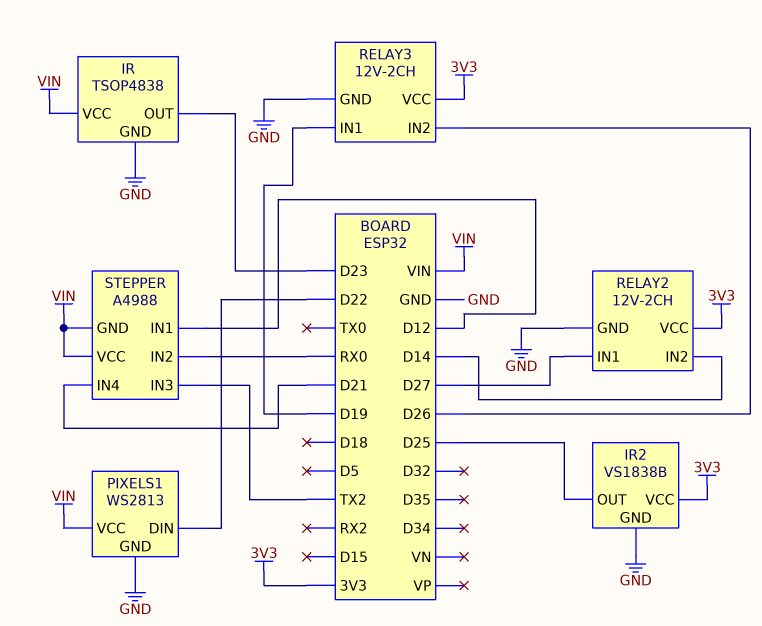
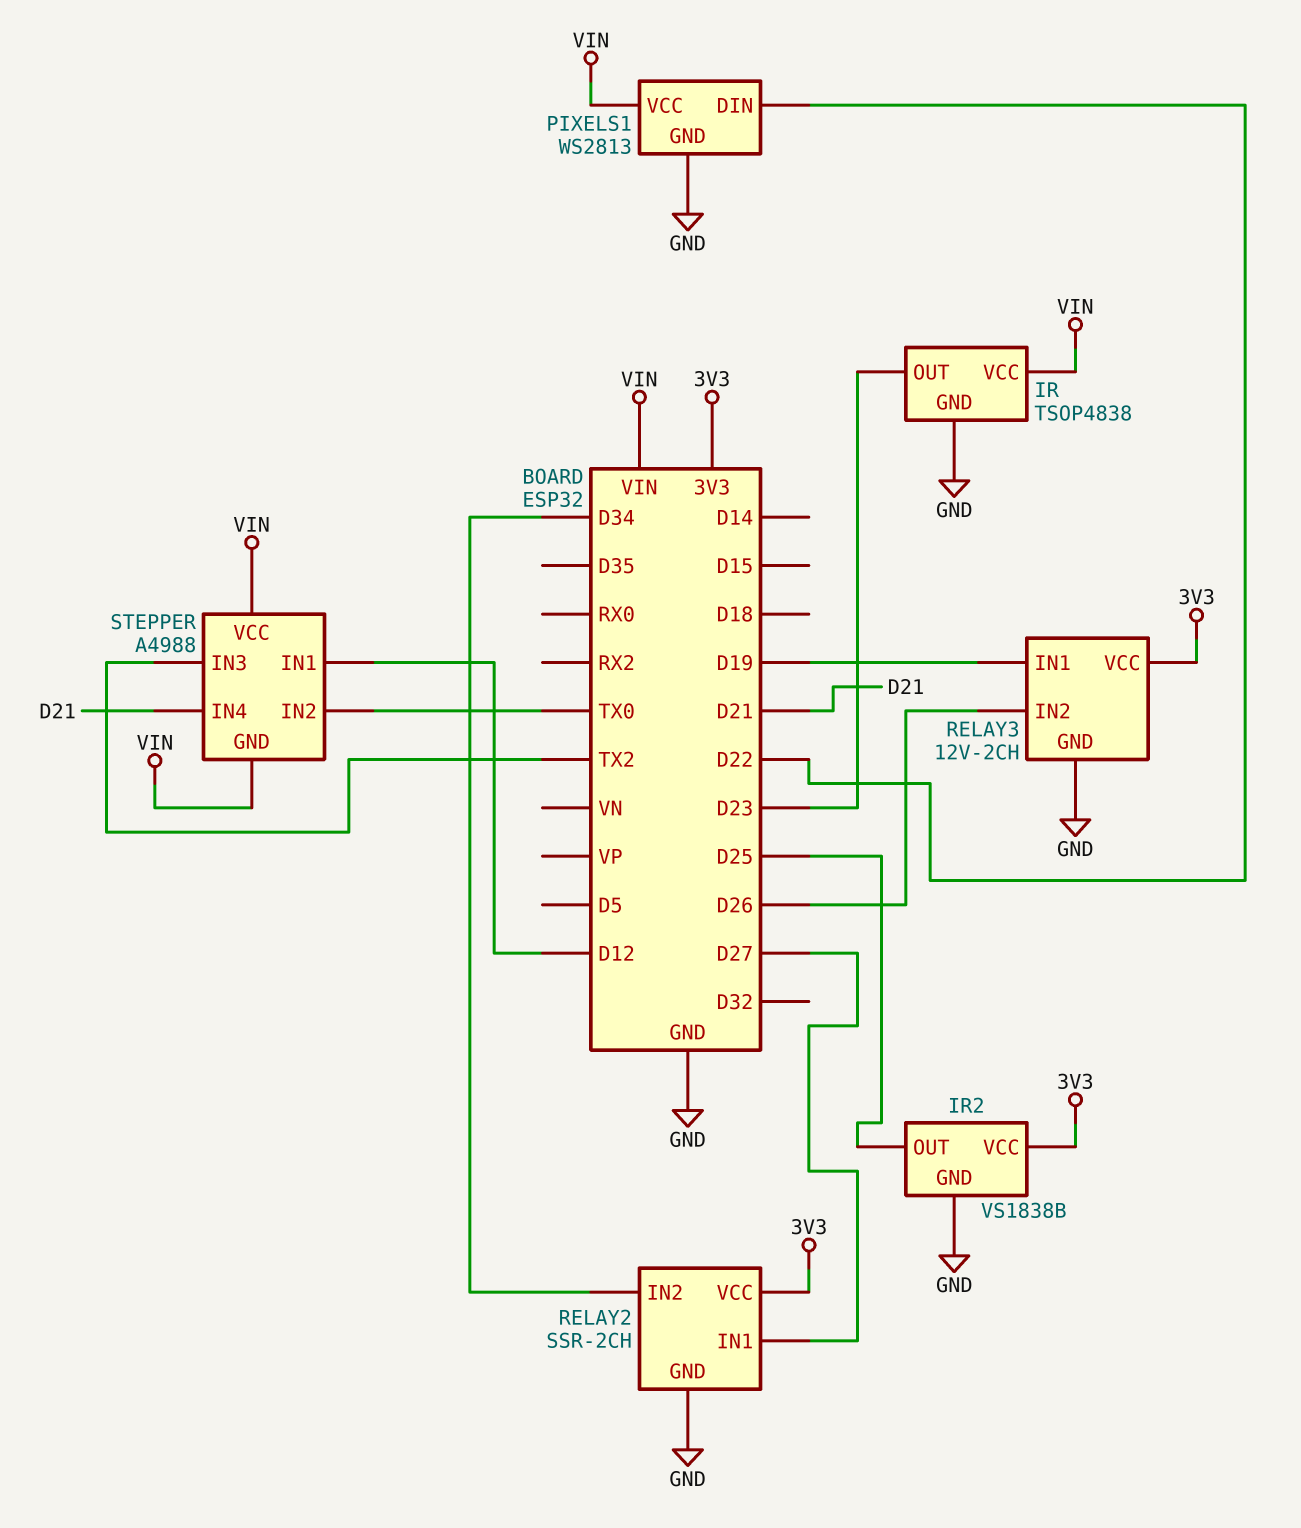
RELAY2: 12V-2CH -> SSR-2CH
RELAY2 pin IN2: D14 -> D34
STEPPER pin IN2: RX0 -> TX0

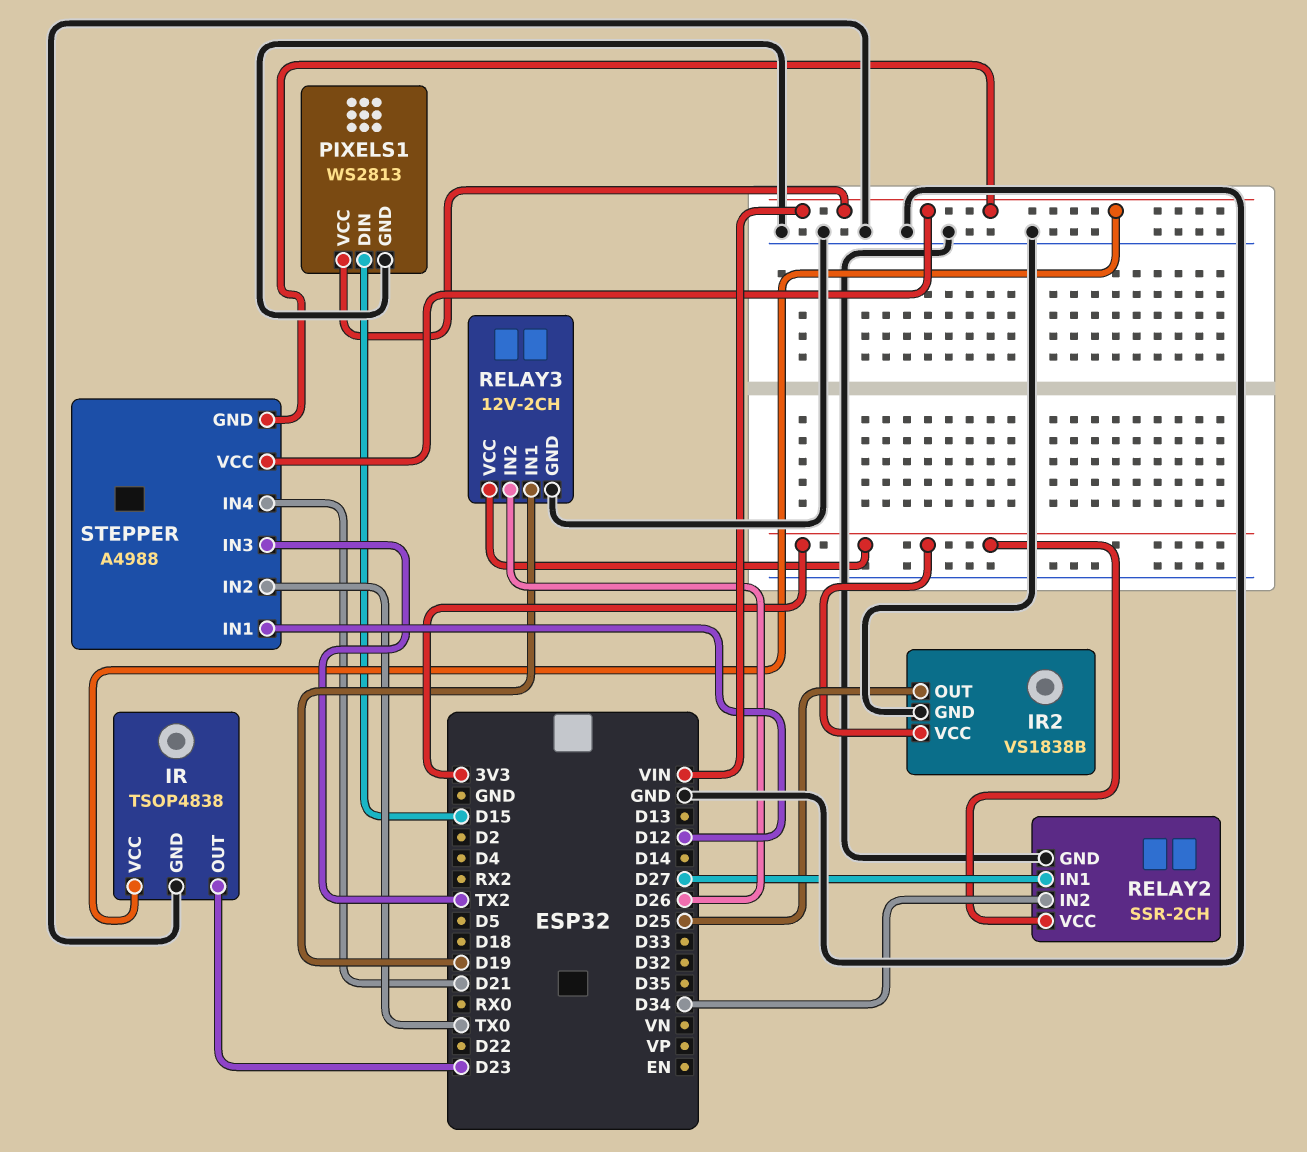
PIXELS1 pin DIN: D22 -> D15

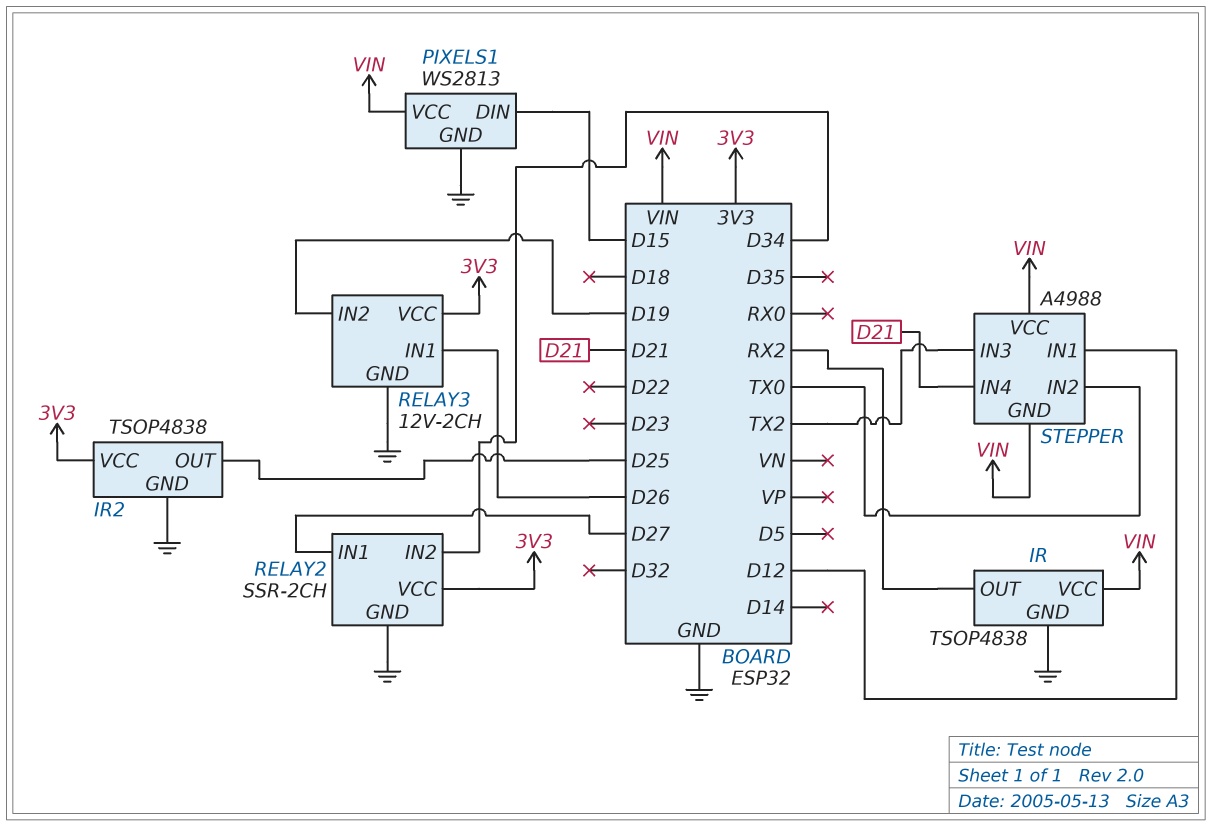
IR pin OUT: D23 -> RX2
IR2: VS1838B -> TSOP4838
RELAY3 pin IN1: D19 -> D26
RELAY3 pin IN2: D26 -> D19

